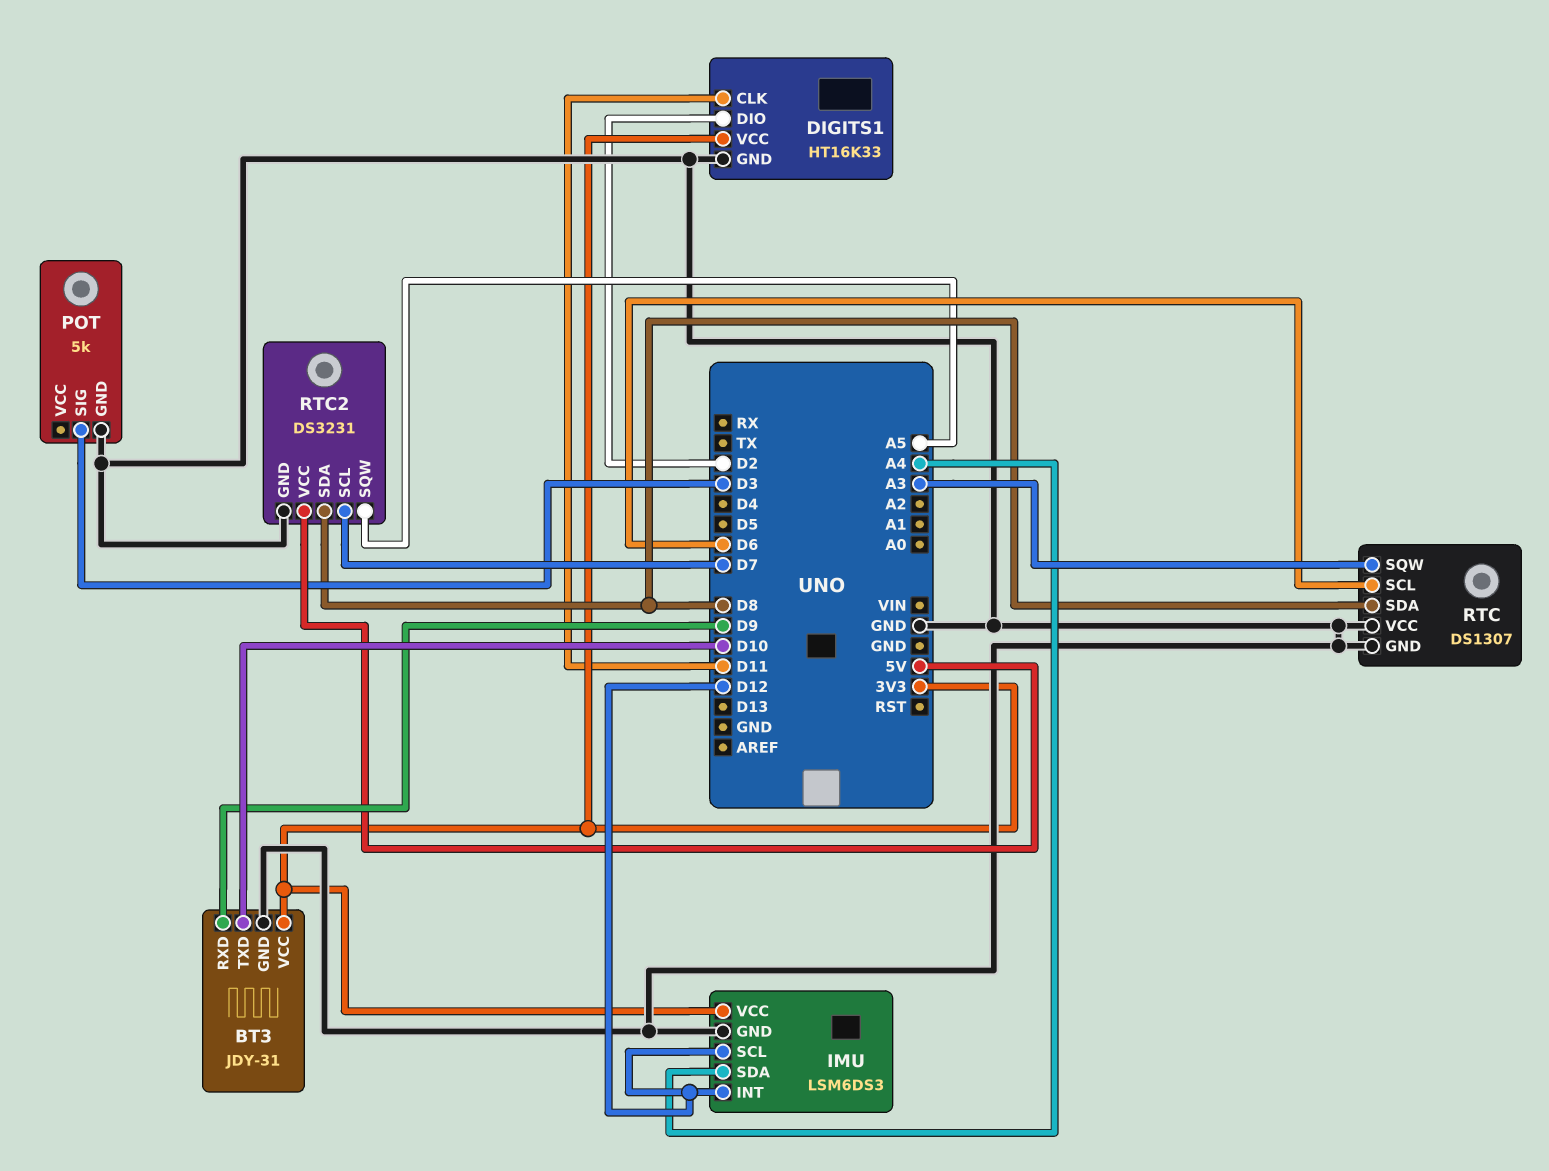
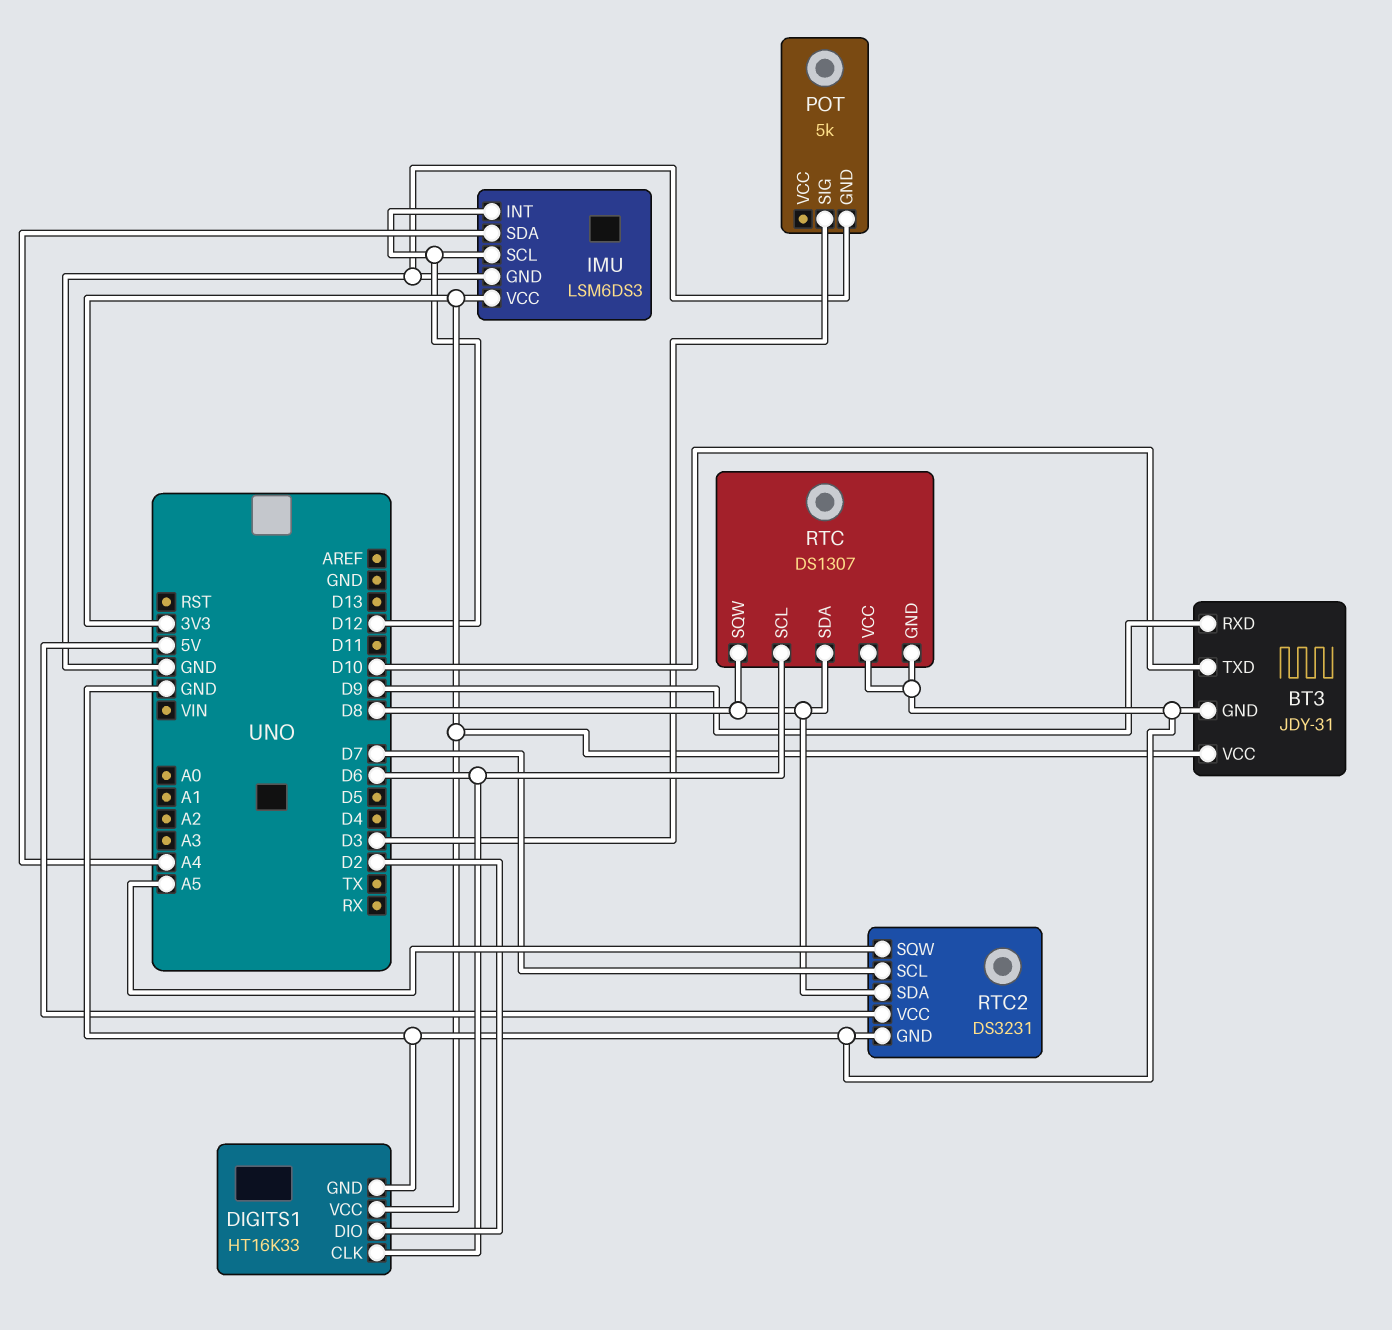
DIGITS1 pin CLK: D11 -> D6
RTC pin SQW: A3 -> D8

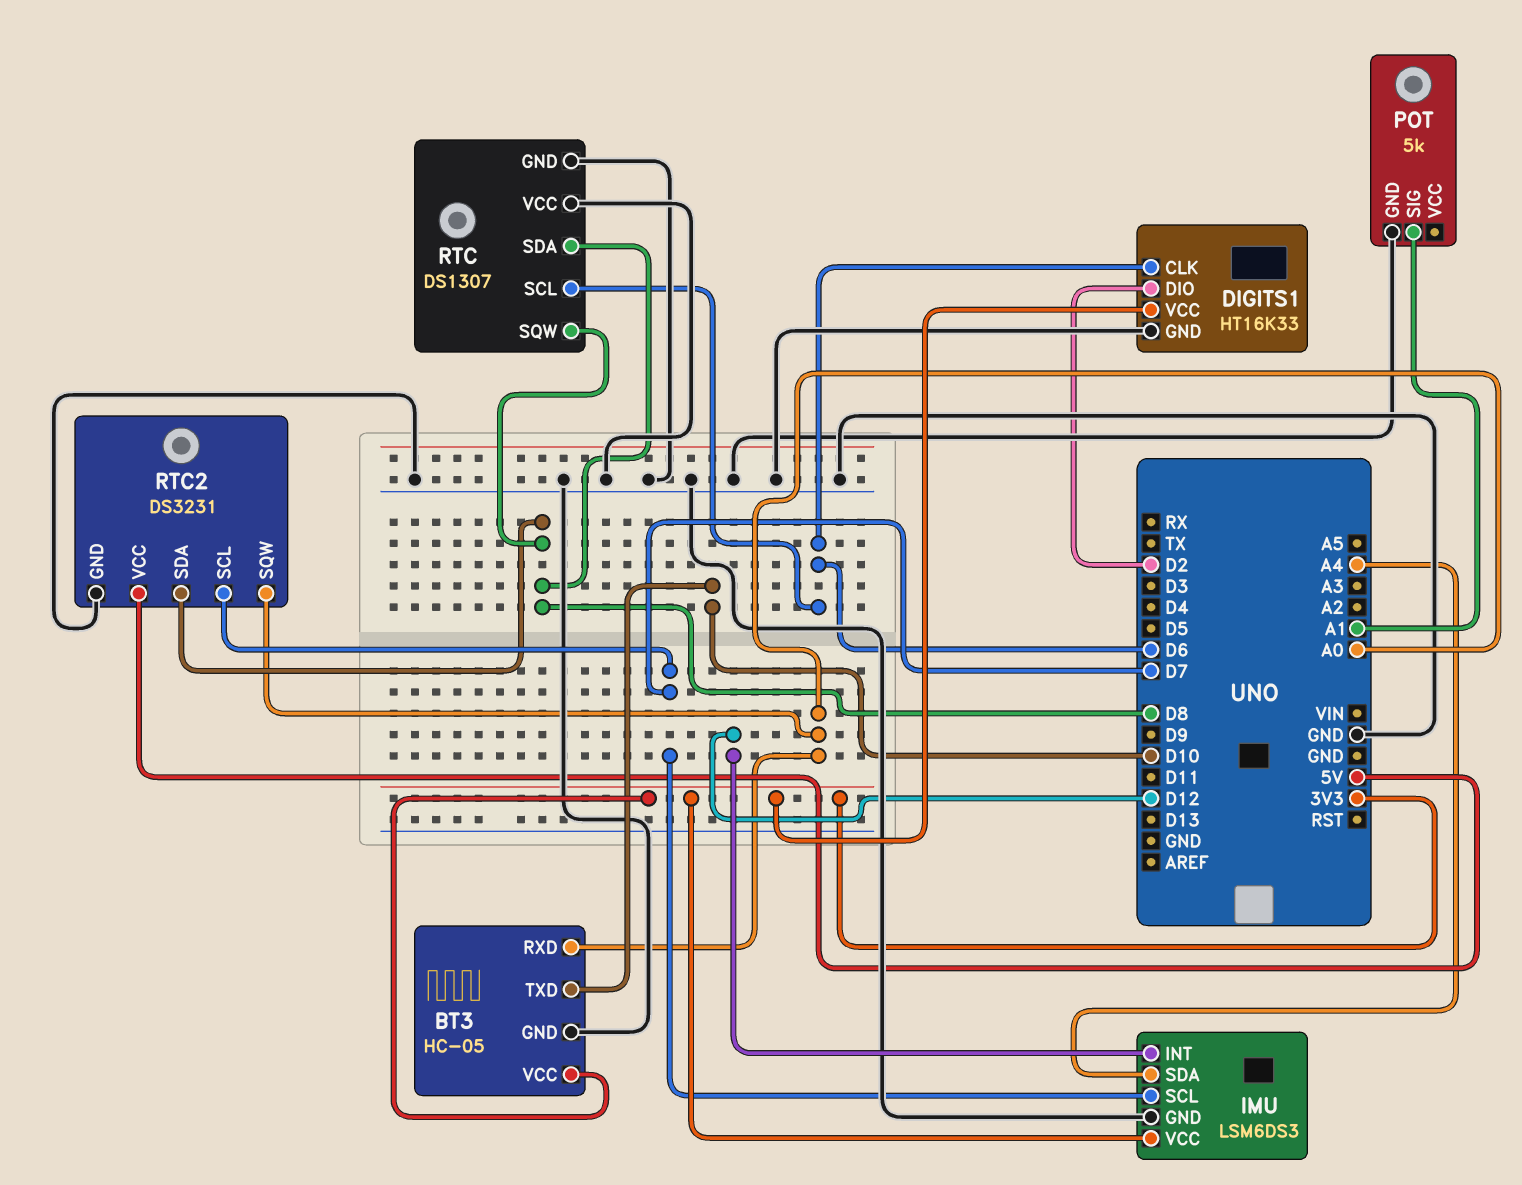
BT3: JDY-31 -> HC-05
BT3 pin RXD: D9 -> A0
IMU pin SCL: D12 -> D7
POT pin SIG: D3 -> A1
RTC2 pin SQW: A5 -> A0

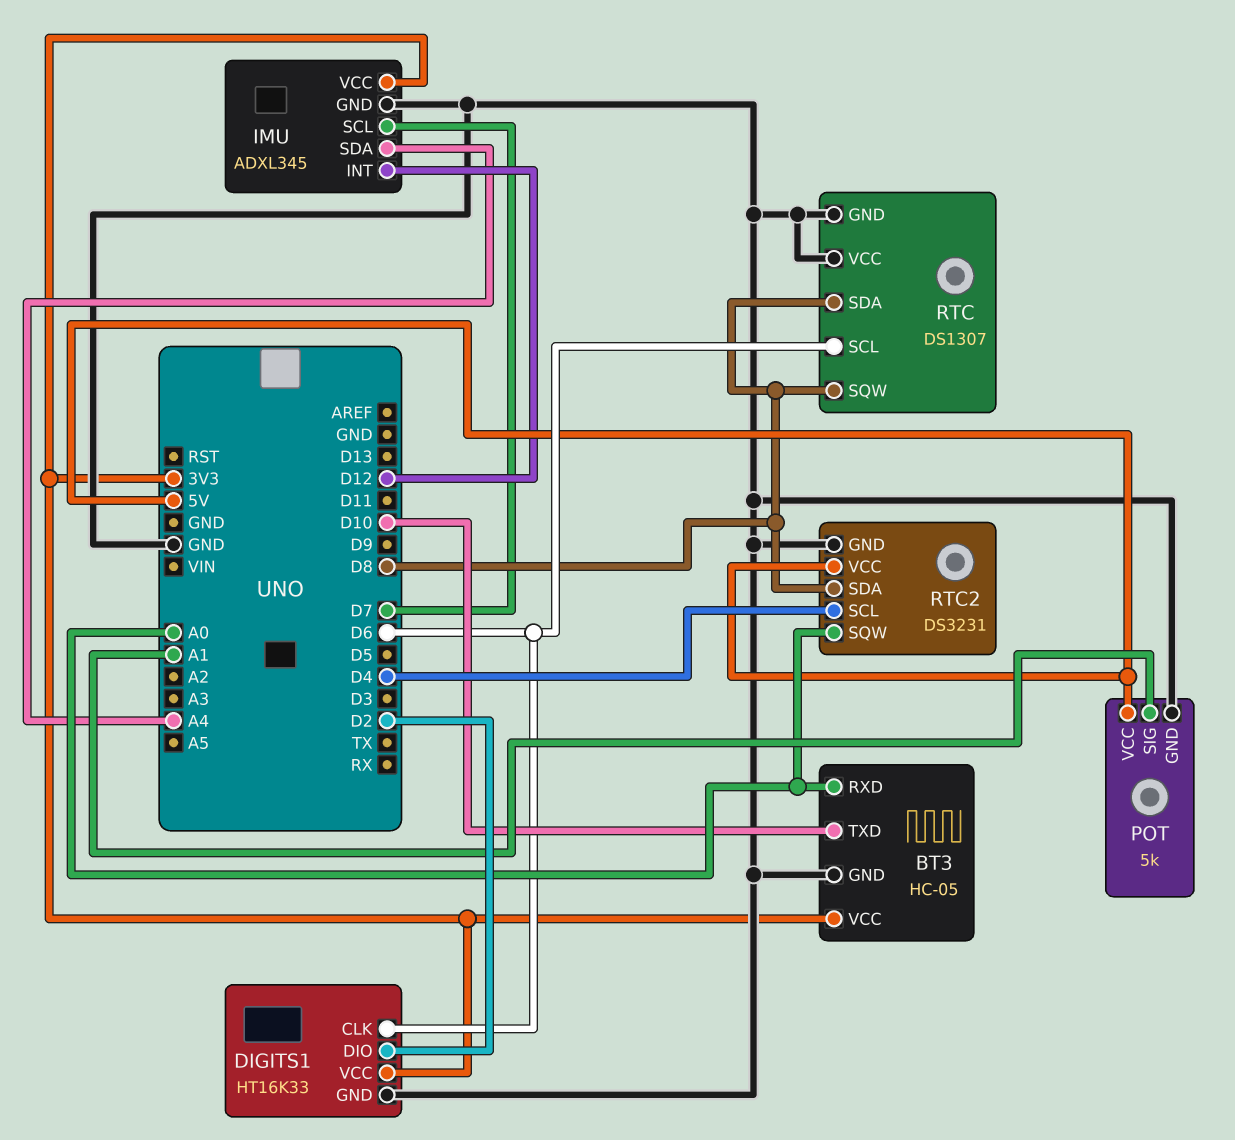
IMU: LSM6DS3 -> ADXL345
POT pin VCC: none -> 5V
RTC2 pin SCL: D7 -> D4

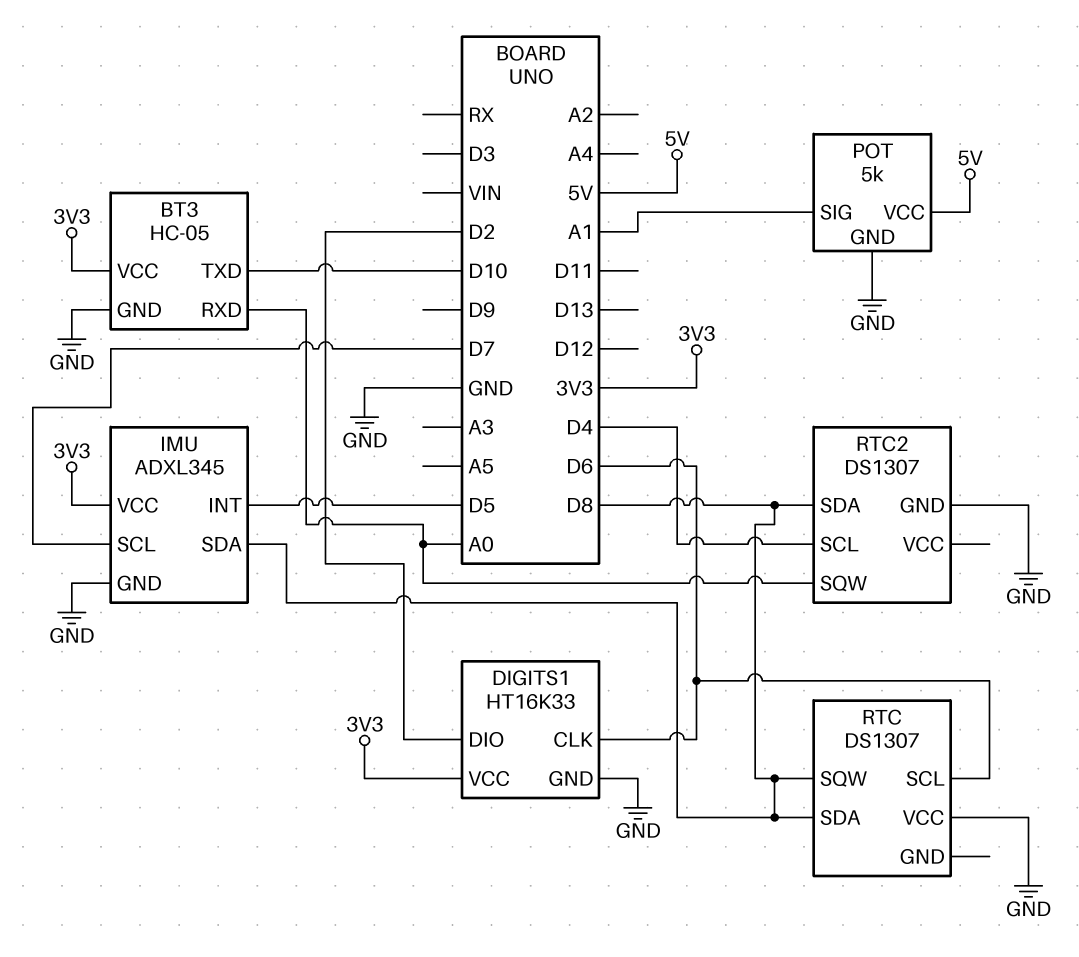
IMU pin INT: D12 -> D5
IMU pin SDA: A4 -> D8
RTC pin GND: GND -> none
RTC2: DS3231 -> DS1307
RTC2 pin VCC: 5V -> none

